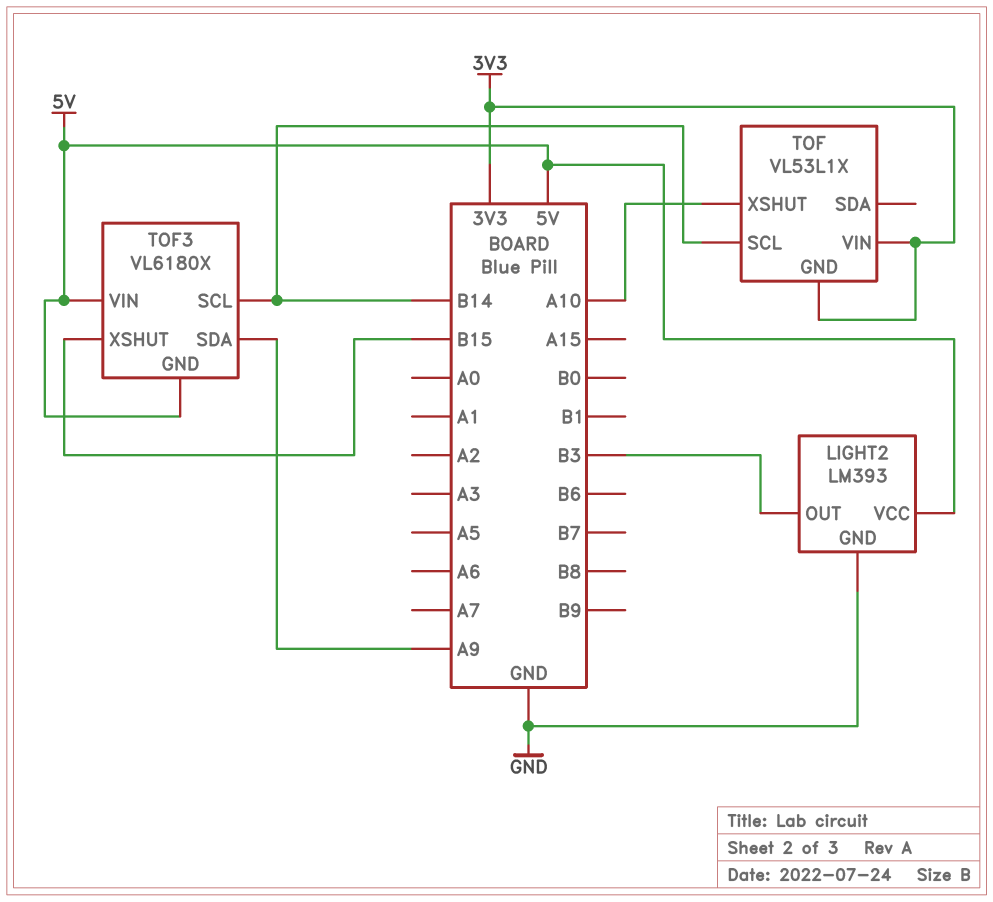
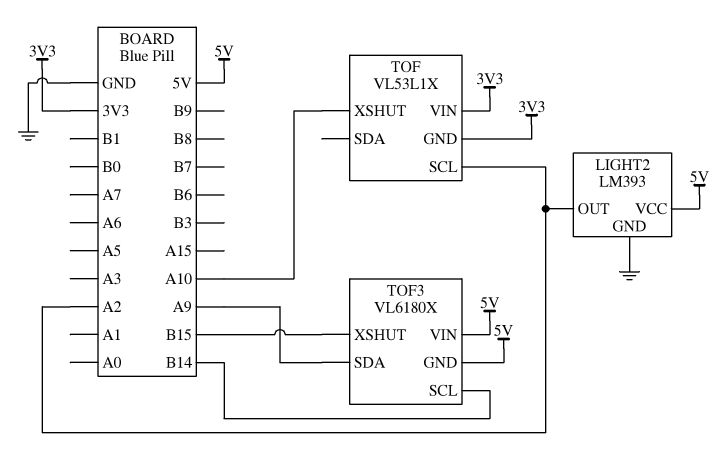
LIGHT2 pin OUT: B3 -> A2
TOF pin SCL: B14 -> A2

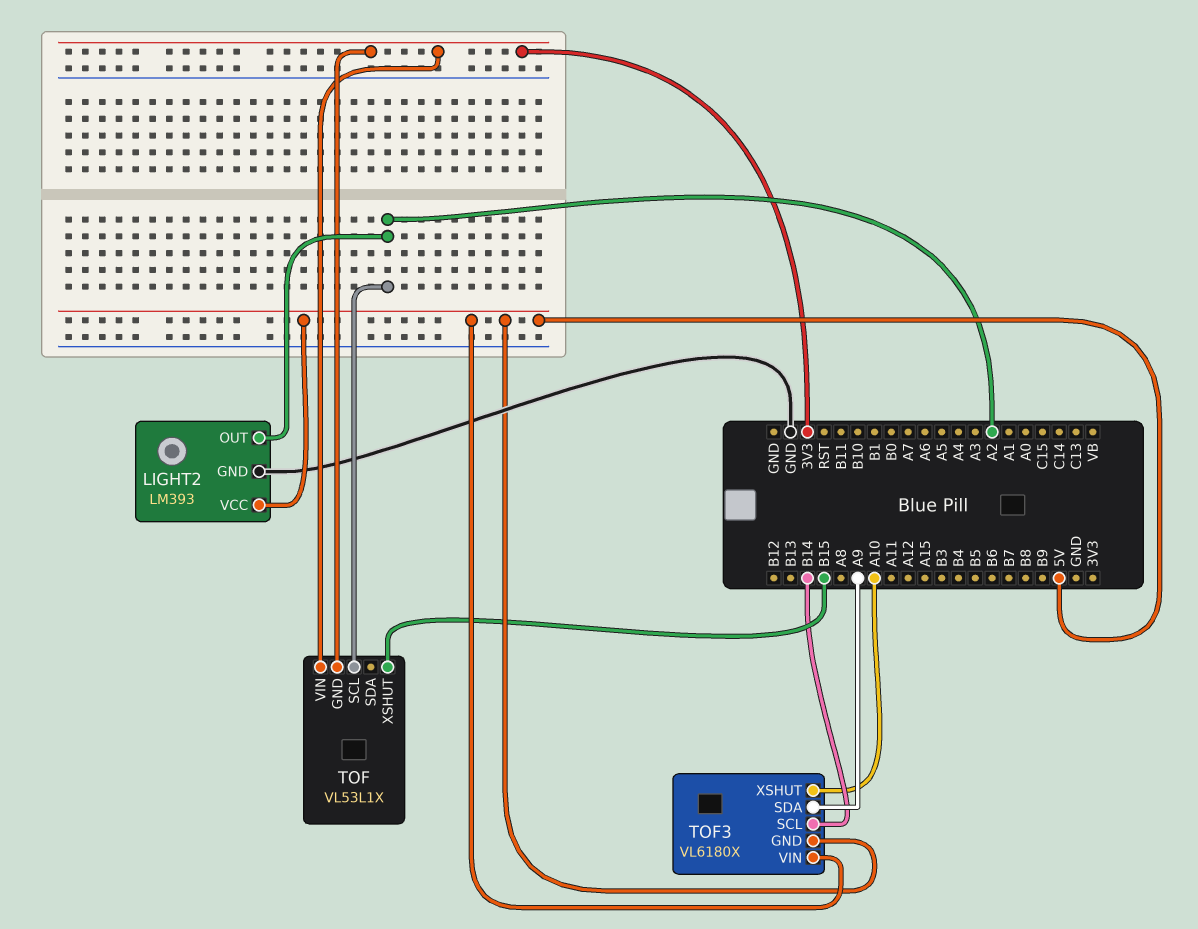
TOF pin XSHUT: A10 -> B15
TOF3 pin XSHUT: B15 -> A10

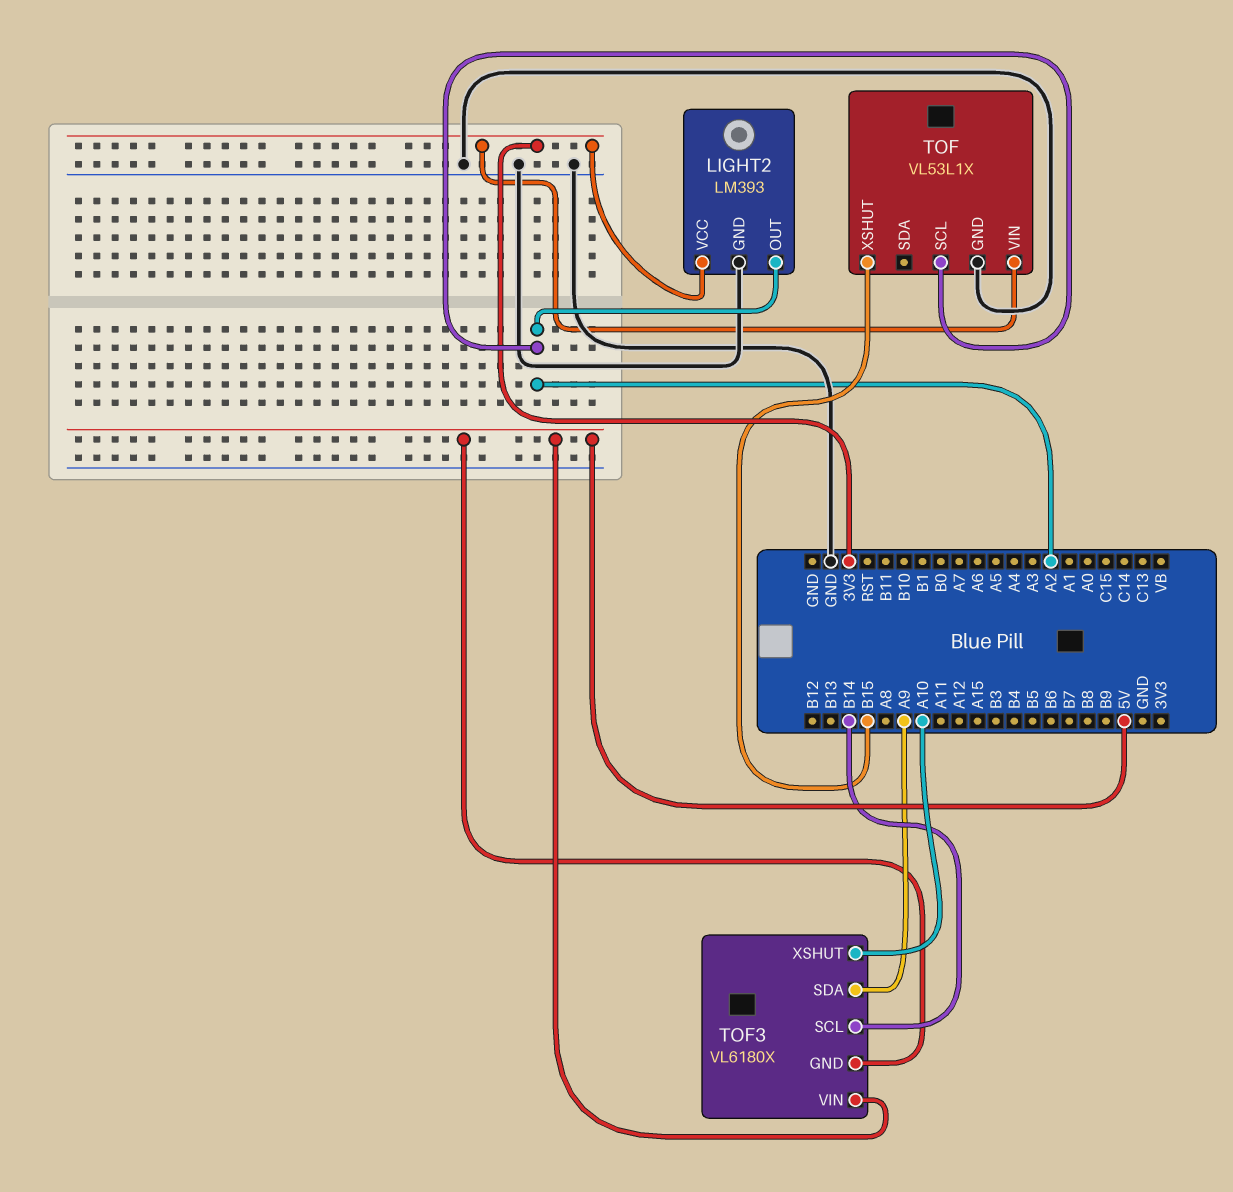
LIGHT2 pin VCC: 5V -> 3V3
TOF pin GND: 3V3 -> GND

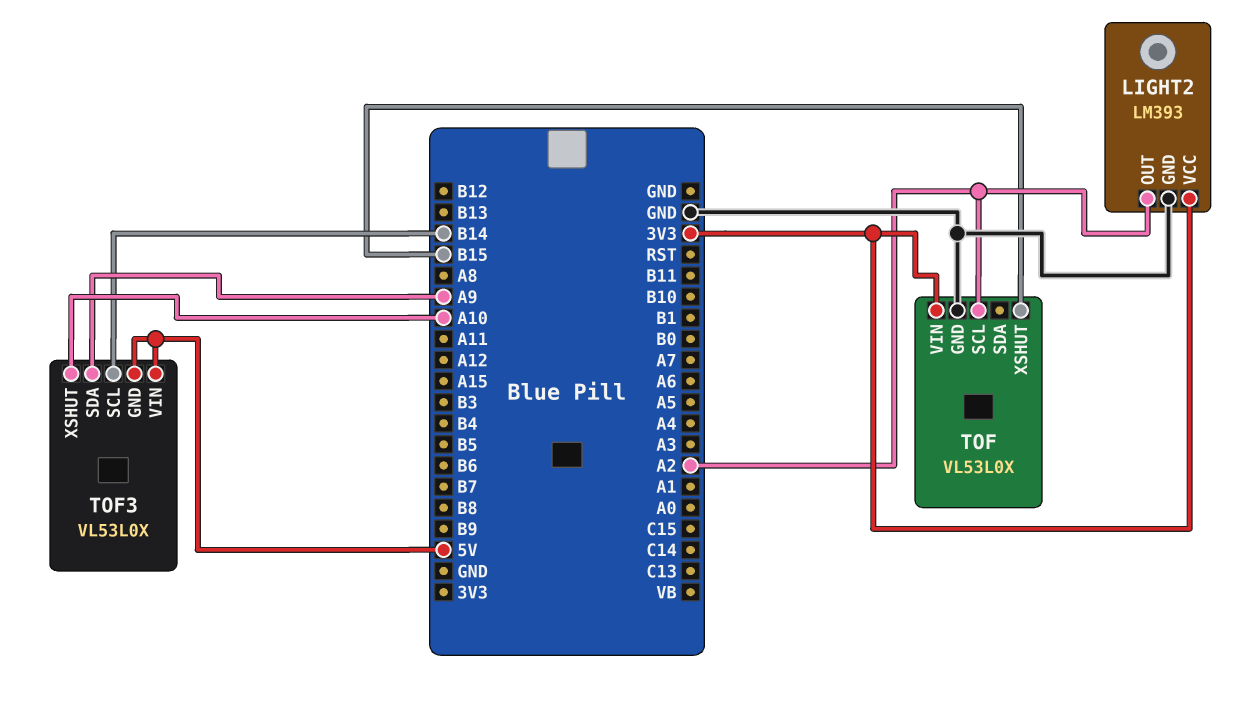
TOF: VL53L1X -> VL53L0X
TOF3: VL6180X -> VL53L0X

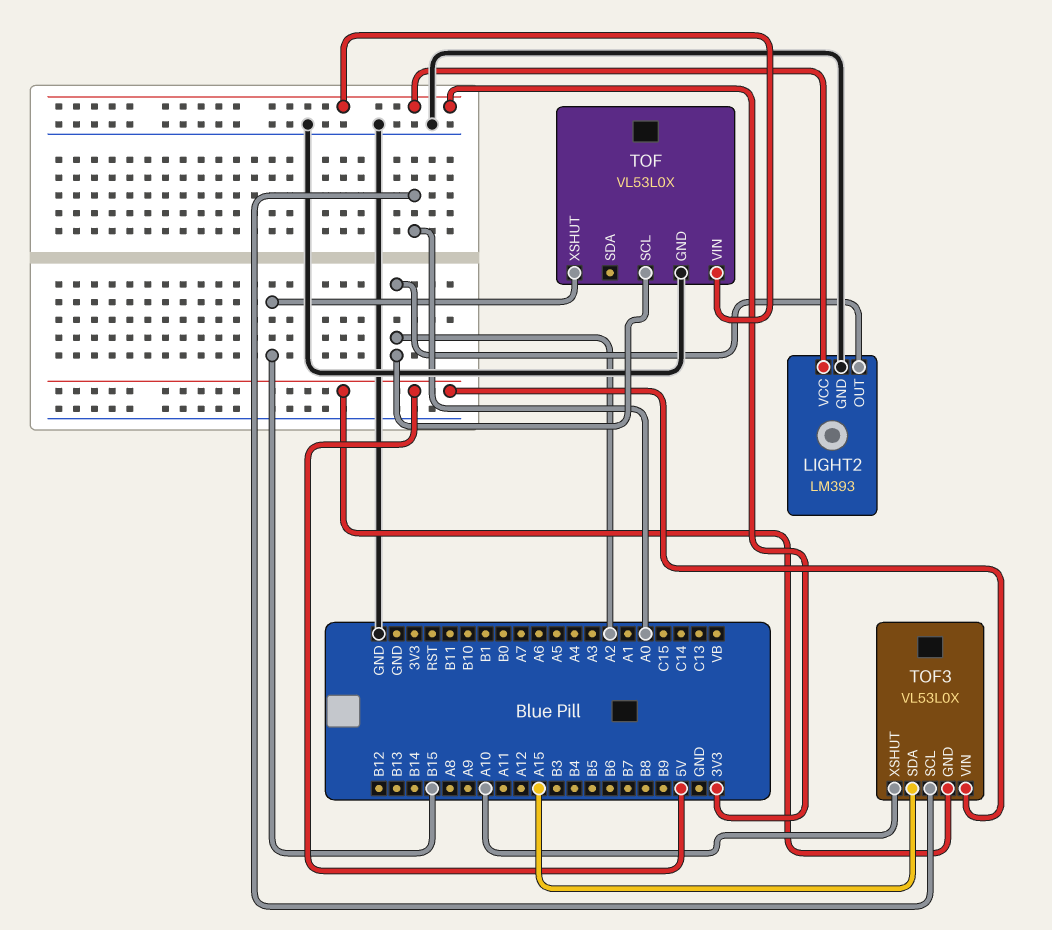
TOF3 pin SCL: B14 -> A0
TOF3 pin SDA: A9 -> A15

